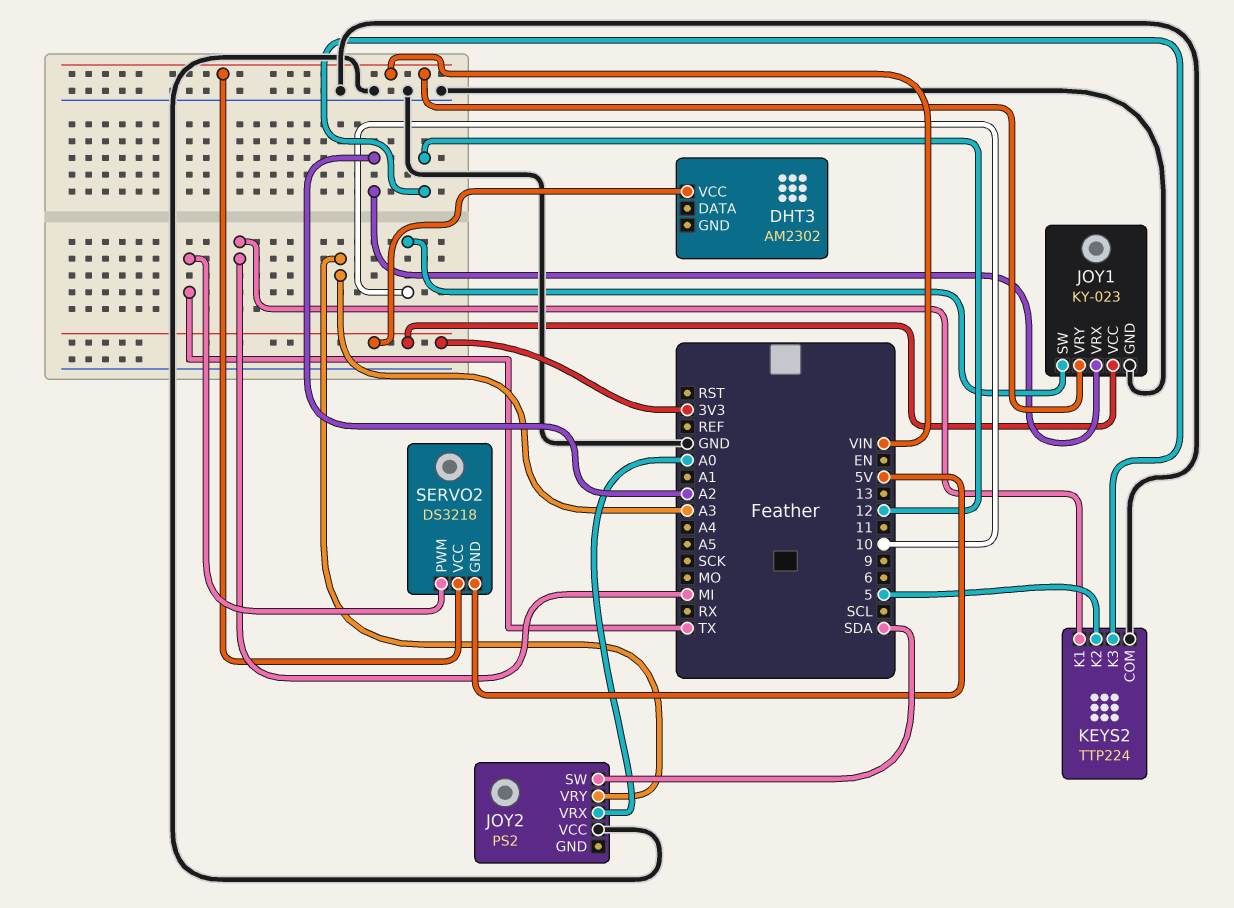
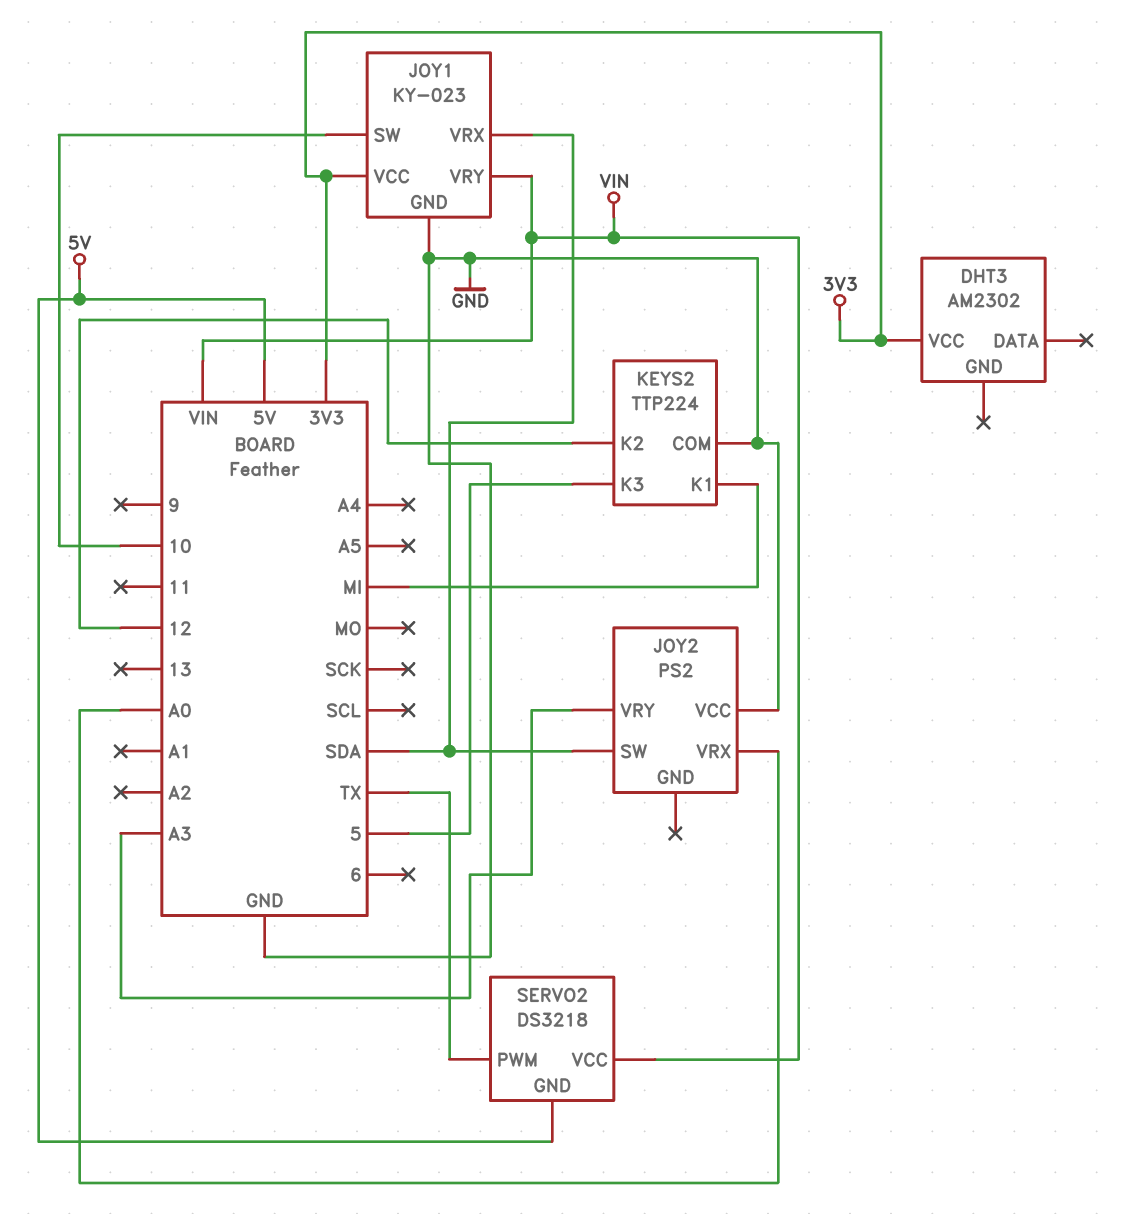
JOY1 pin VRX: A2 -> SDA
KEYS2 pin K2: 5 -> 12
KEYS2 pin K3: 12 -> 5

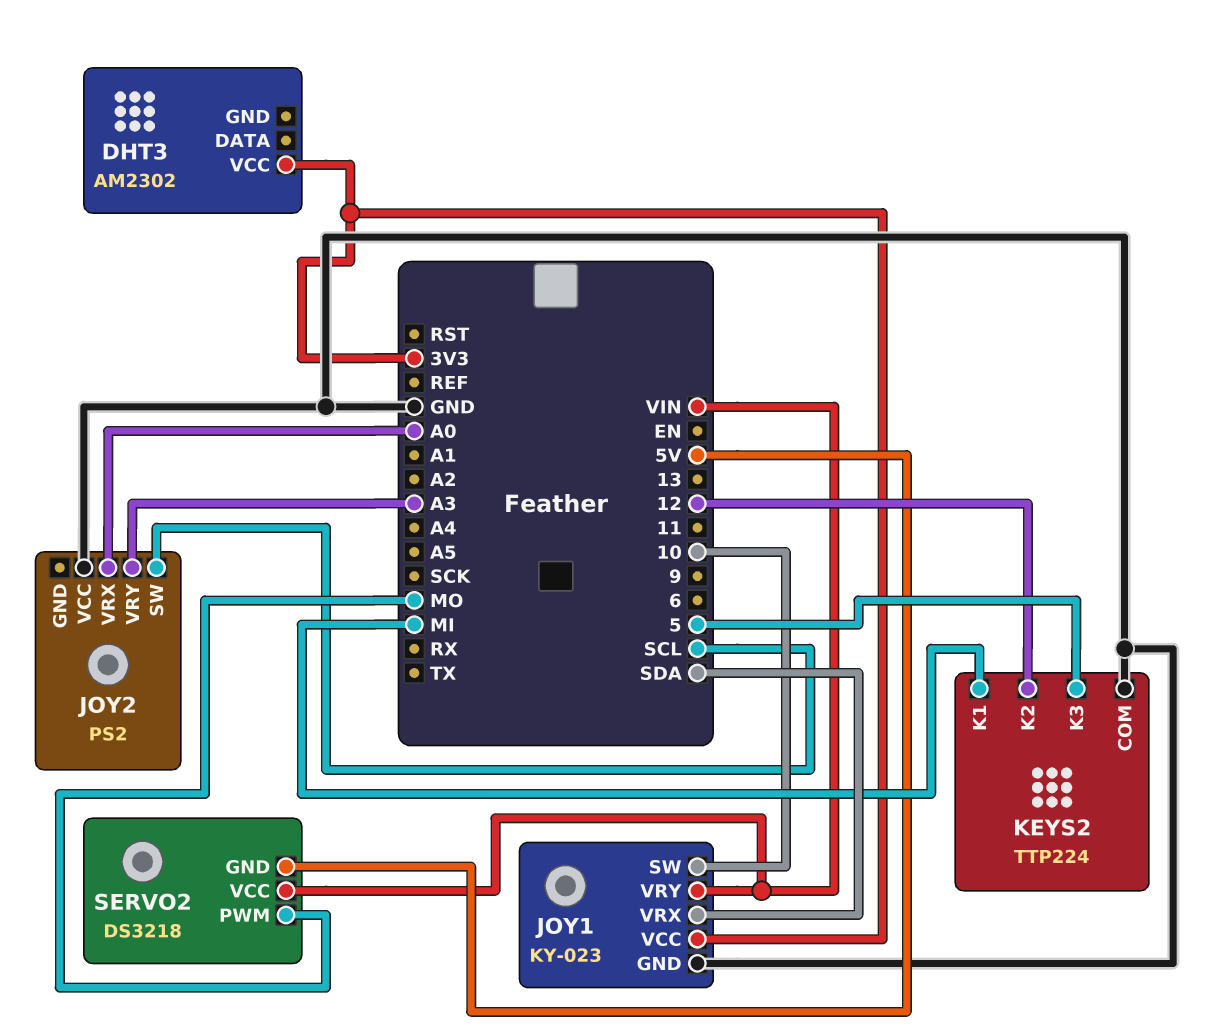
JOY2 pin SW: SDA -> SCL
SERVO2 pin PWM: TX -> MO

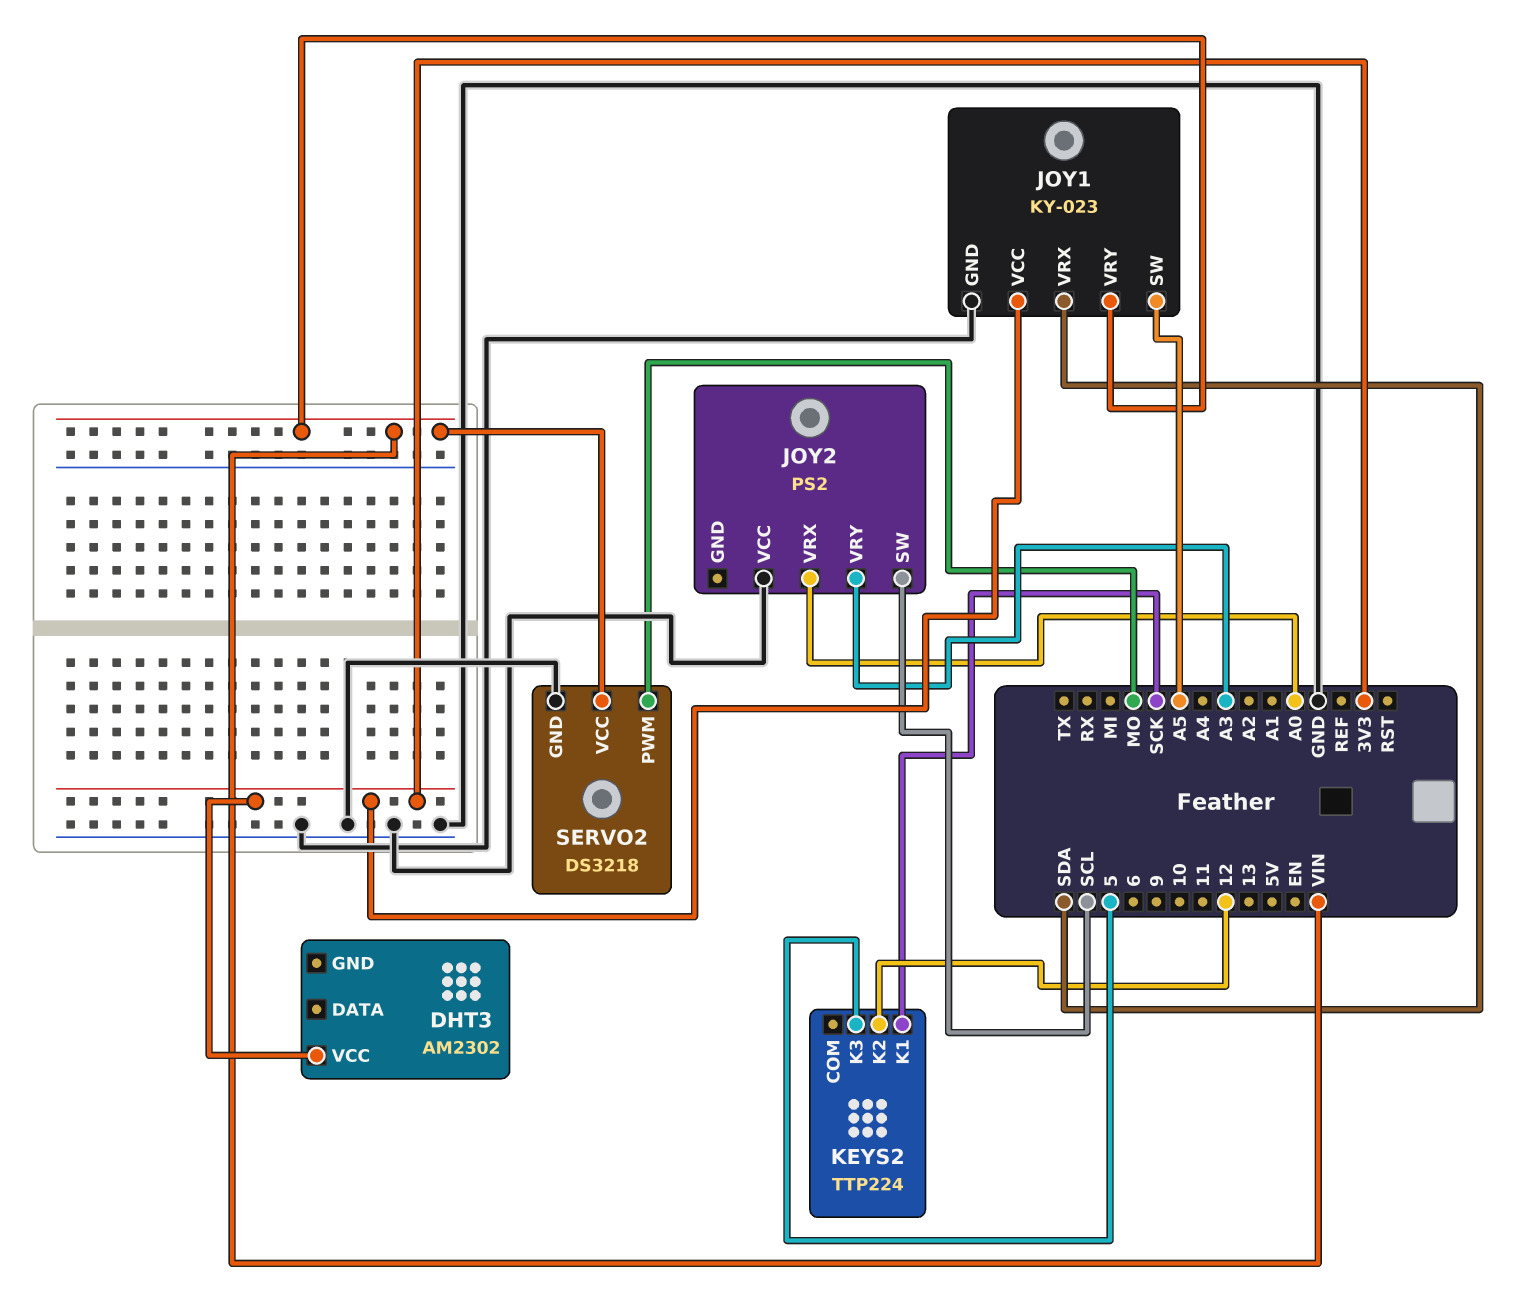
JOY1 pin SW: 10 -> A5
KEYS2 pin COM: GND -> none
KEYS2 pin K1: MI -> SCK
SERVO2 pin GND: 5V -> GND

